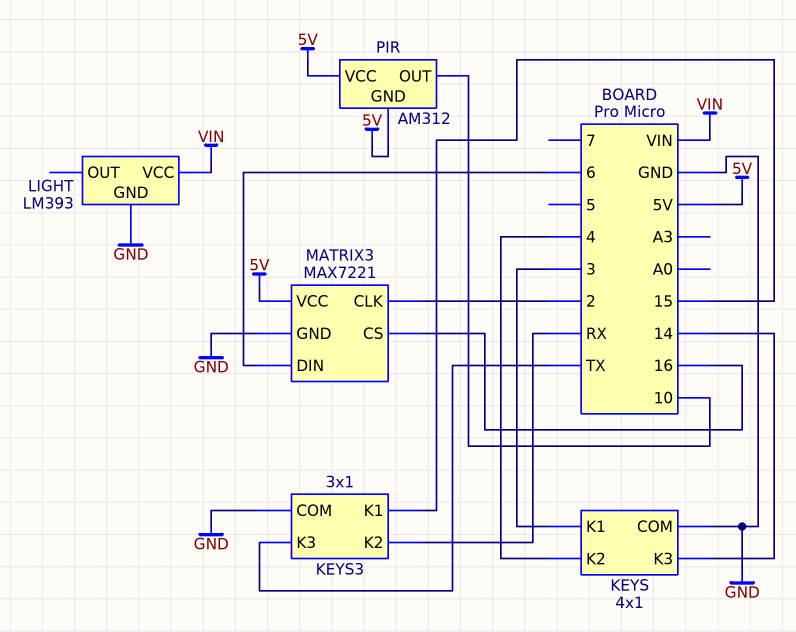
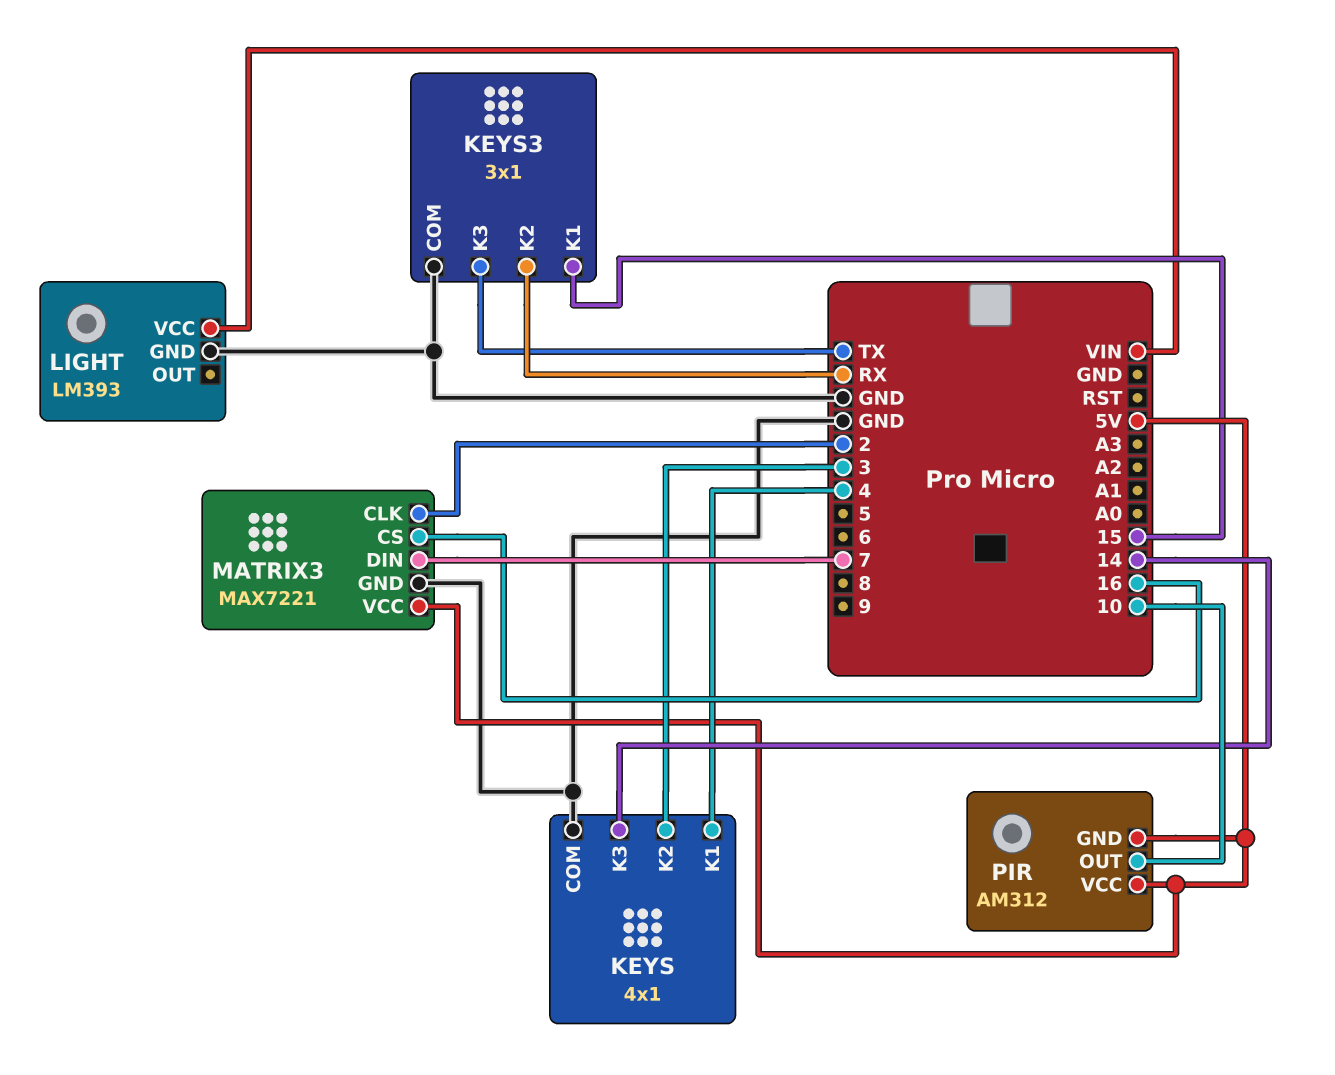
KEYS pin K1: 3 -> 4
KEYS pin K2: 4 -> 3
MATRIX3 pin DIN: 6 -> 7

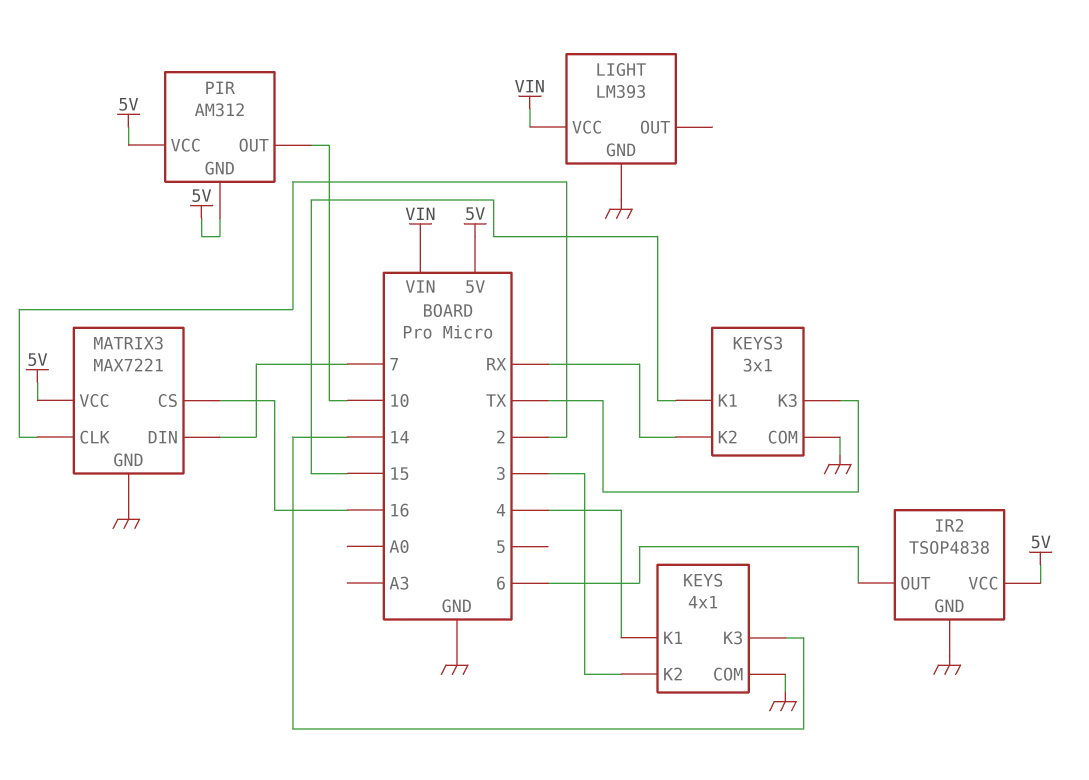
IR2: none -> TSOP4838
IR2 pin GND: none -> GND
IR2 pin OUT: none -> 6
IR2 pin VCC: none -> 5V

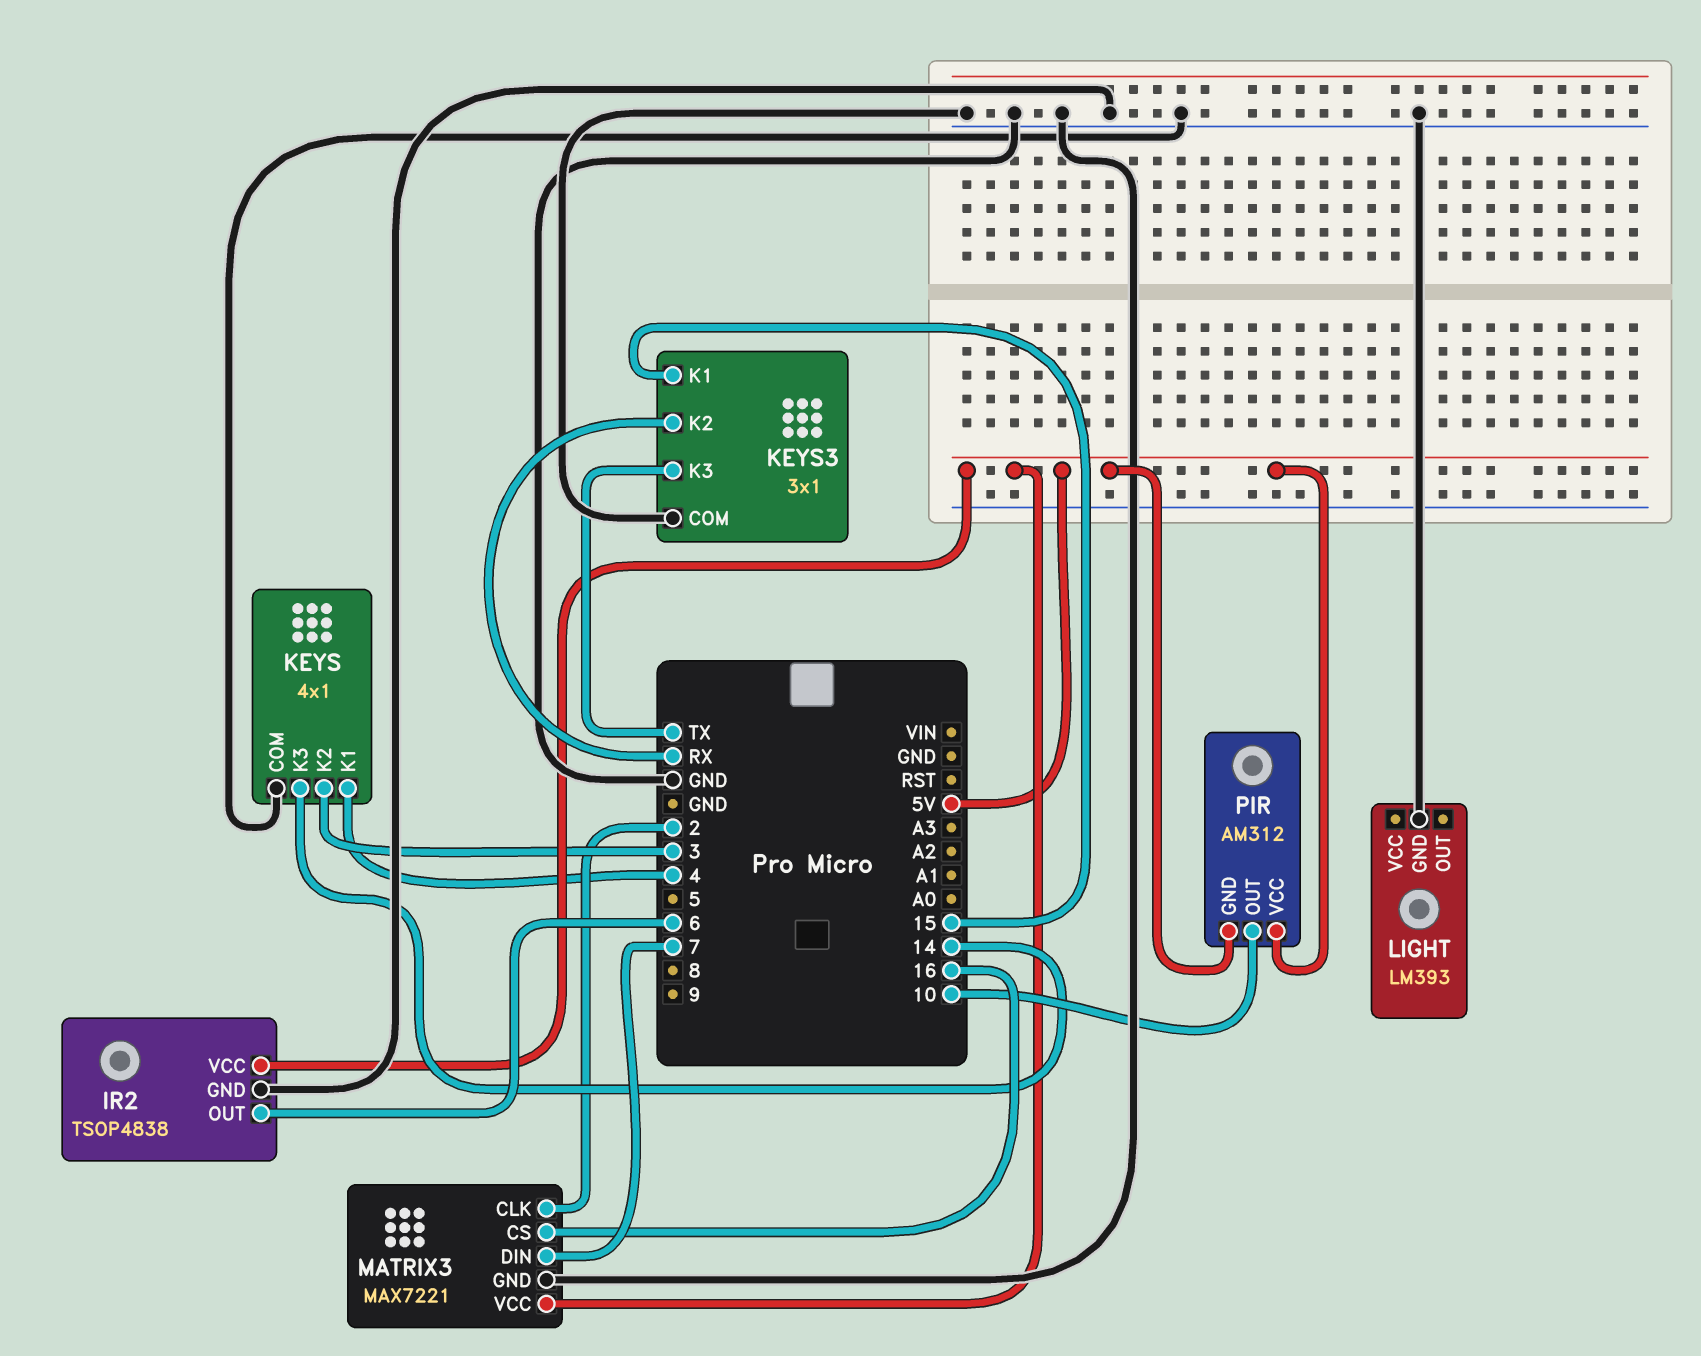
LIGHT pin VCC: VIN -> none

